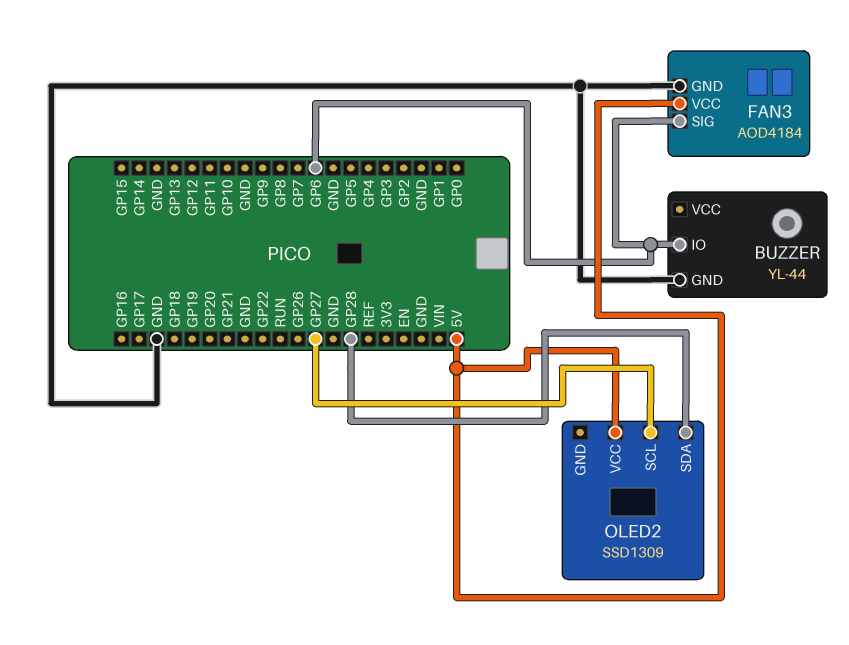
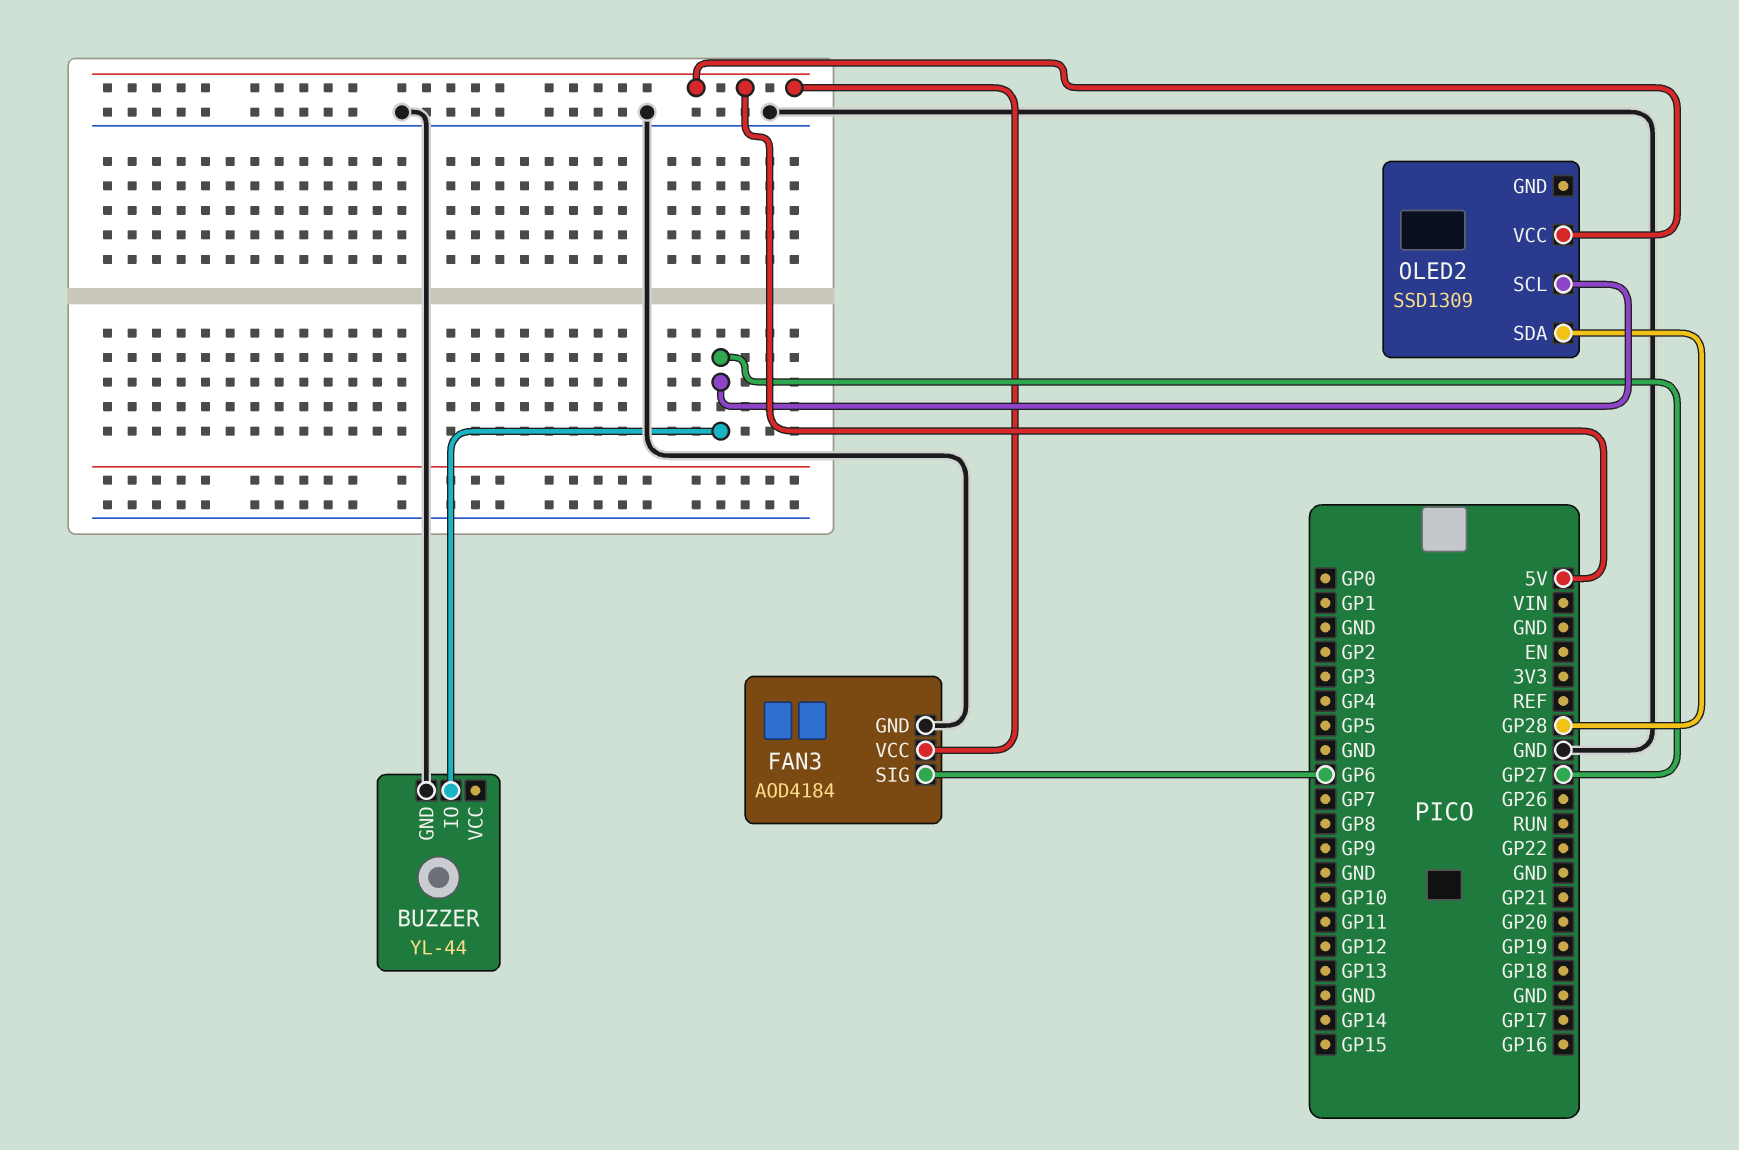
BUZZER pin IO: GP6 -> GP27

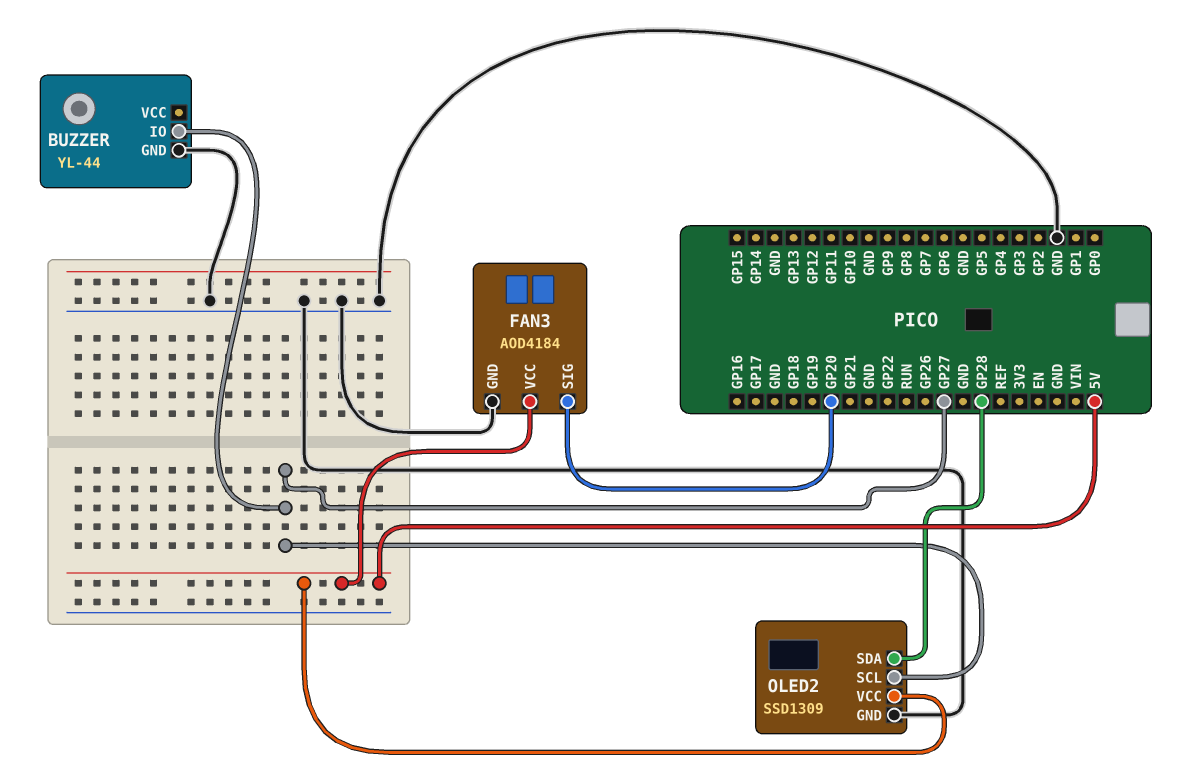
FAN3 pin SIG: GP6 -> GP20
OLED2 pin GND: none -> GND

